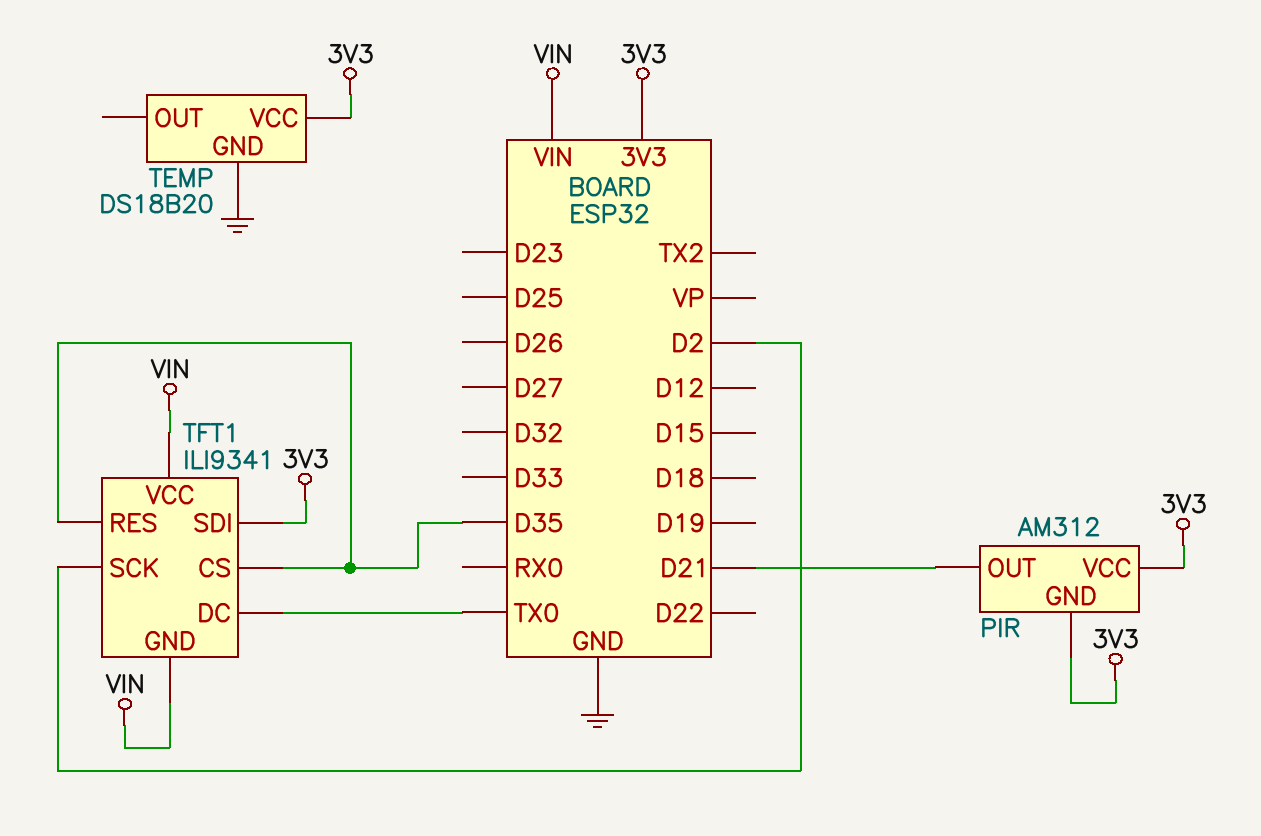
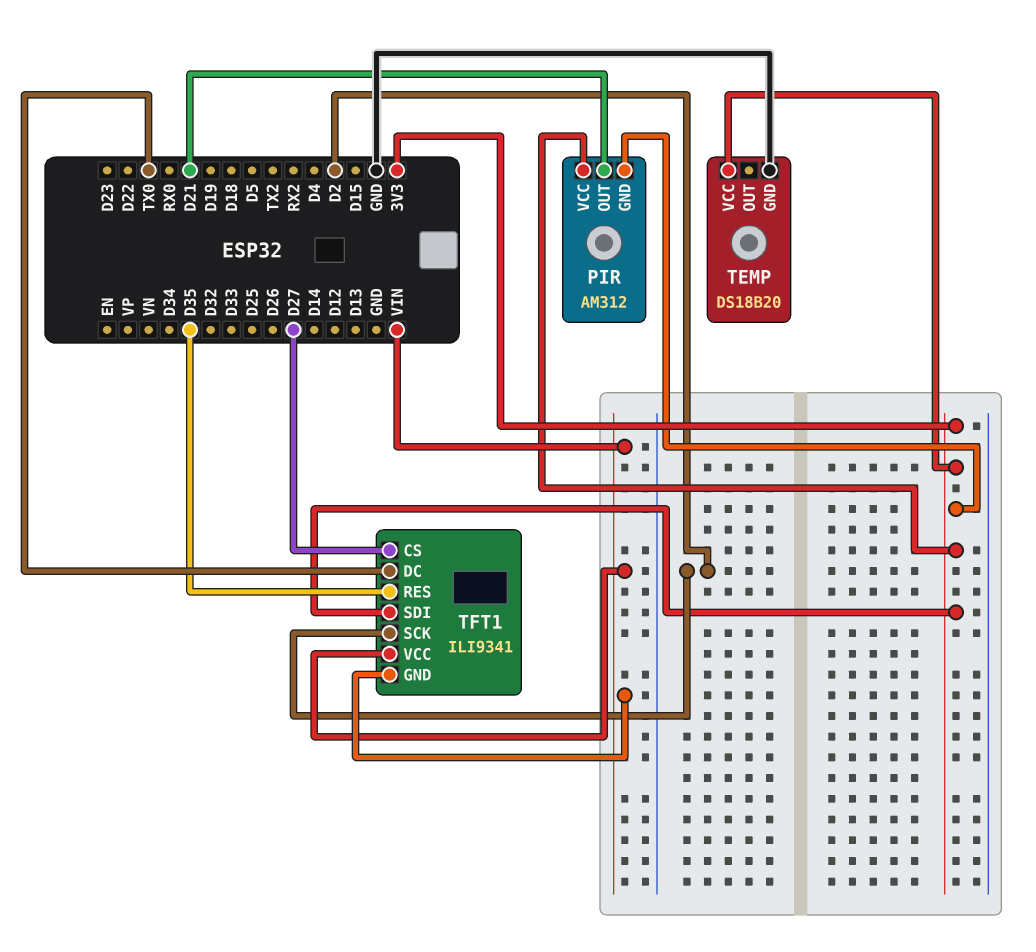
TFT1 pin CS: D35 -> D27

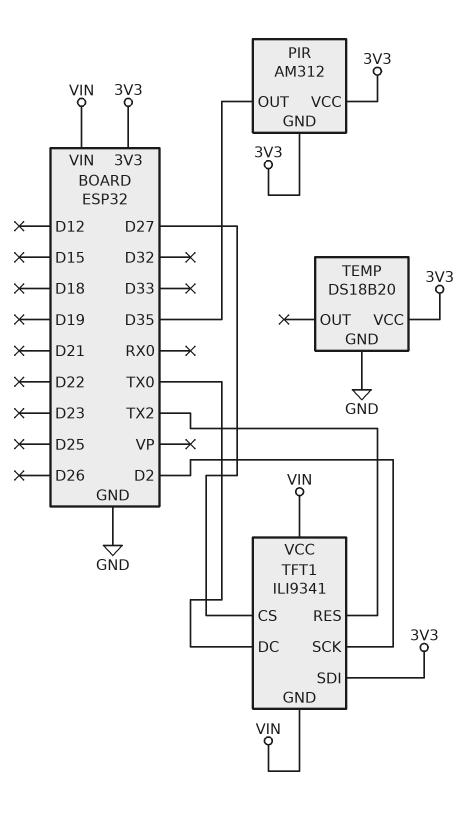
PIR pin OUT: D21 -> D35
TFT1 pin RES: D35 -> TX2

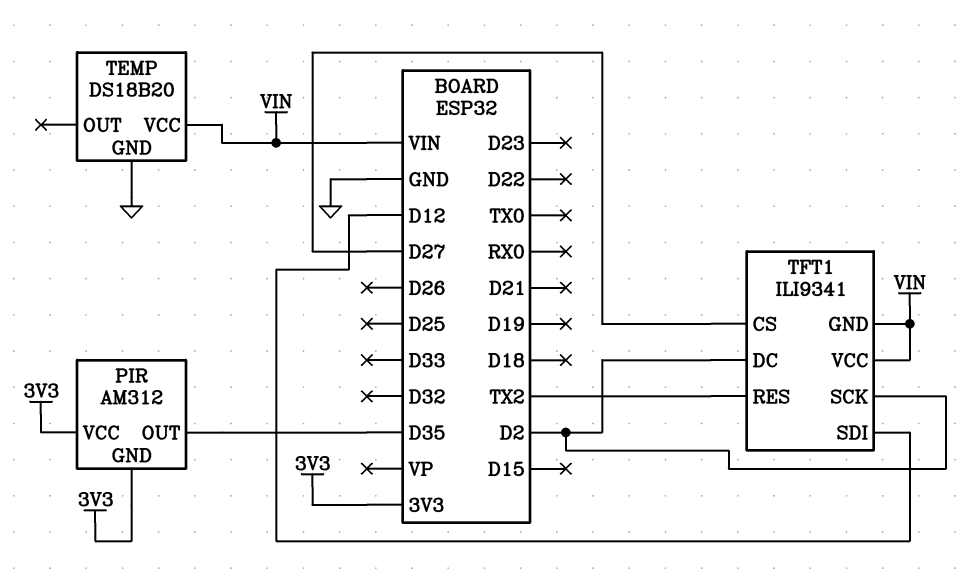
TEMP pin VCC: 3V3 -> VIN
TFT1 pin DC: TX0 -> D2
TFT1 pin SDI: 3V3 -> D12

